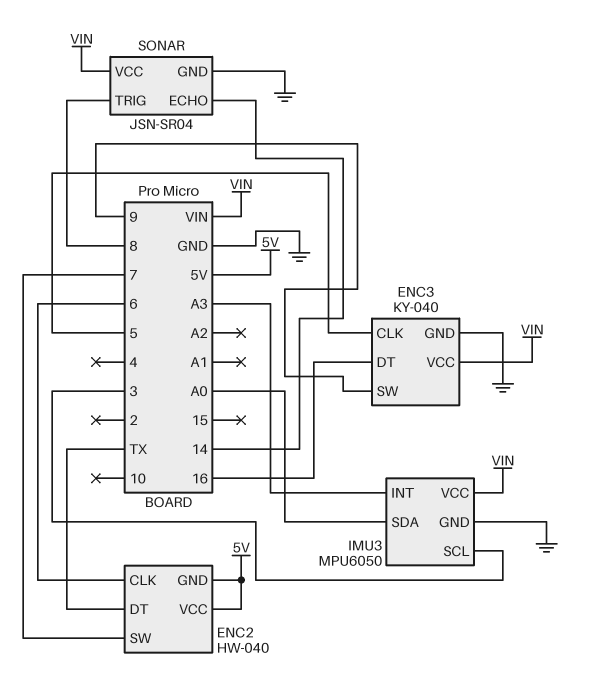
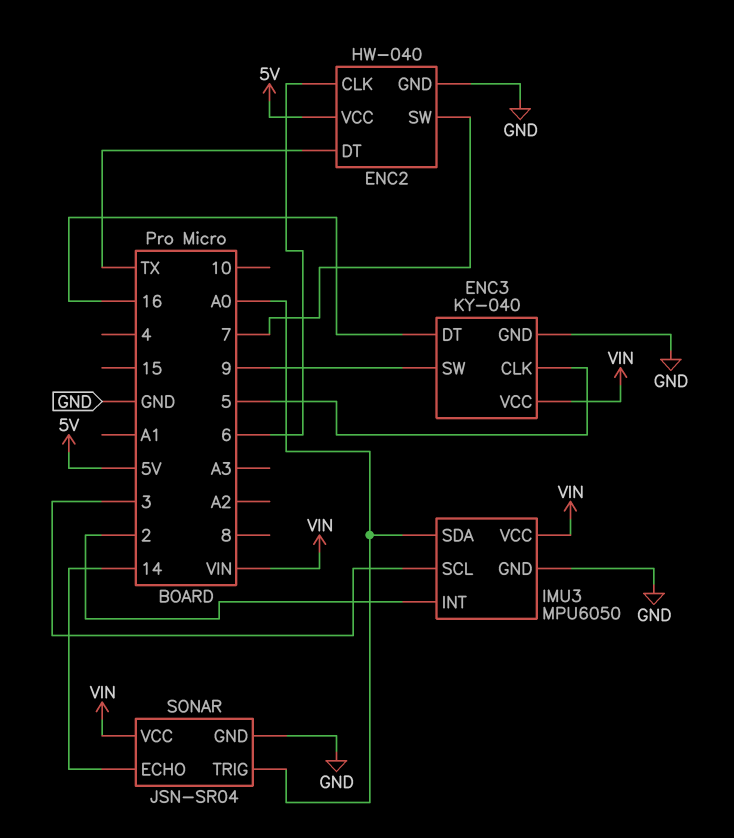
ENC2 pin GND: 5V -> GND
IMU3 pin INT: A3 -> 2
SONAR pin TRIG: 8 -> A0

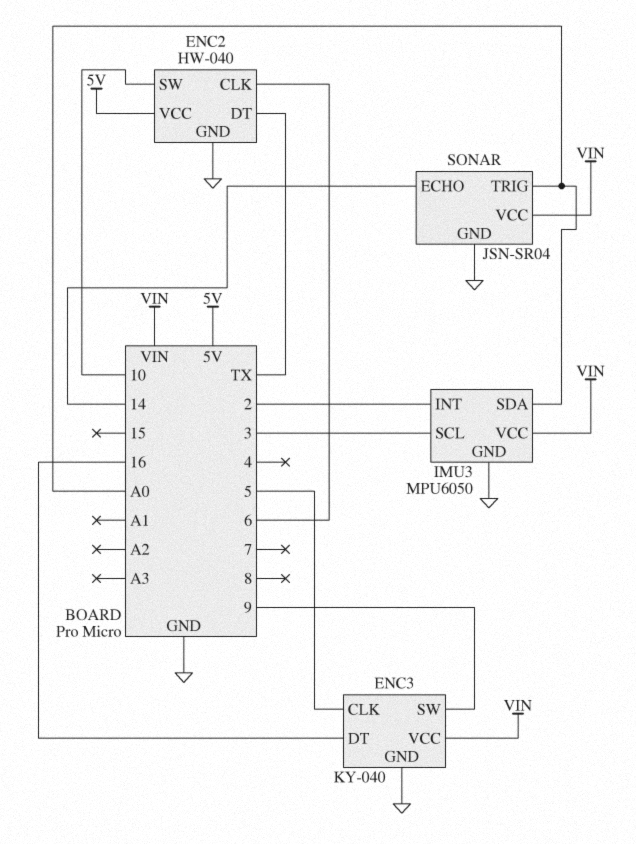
ENC2 pin SW: 7 -> 10

